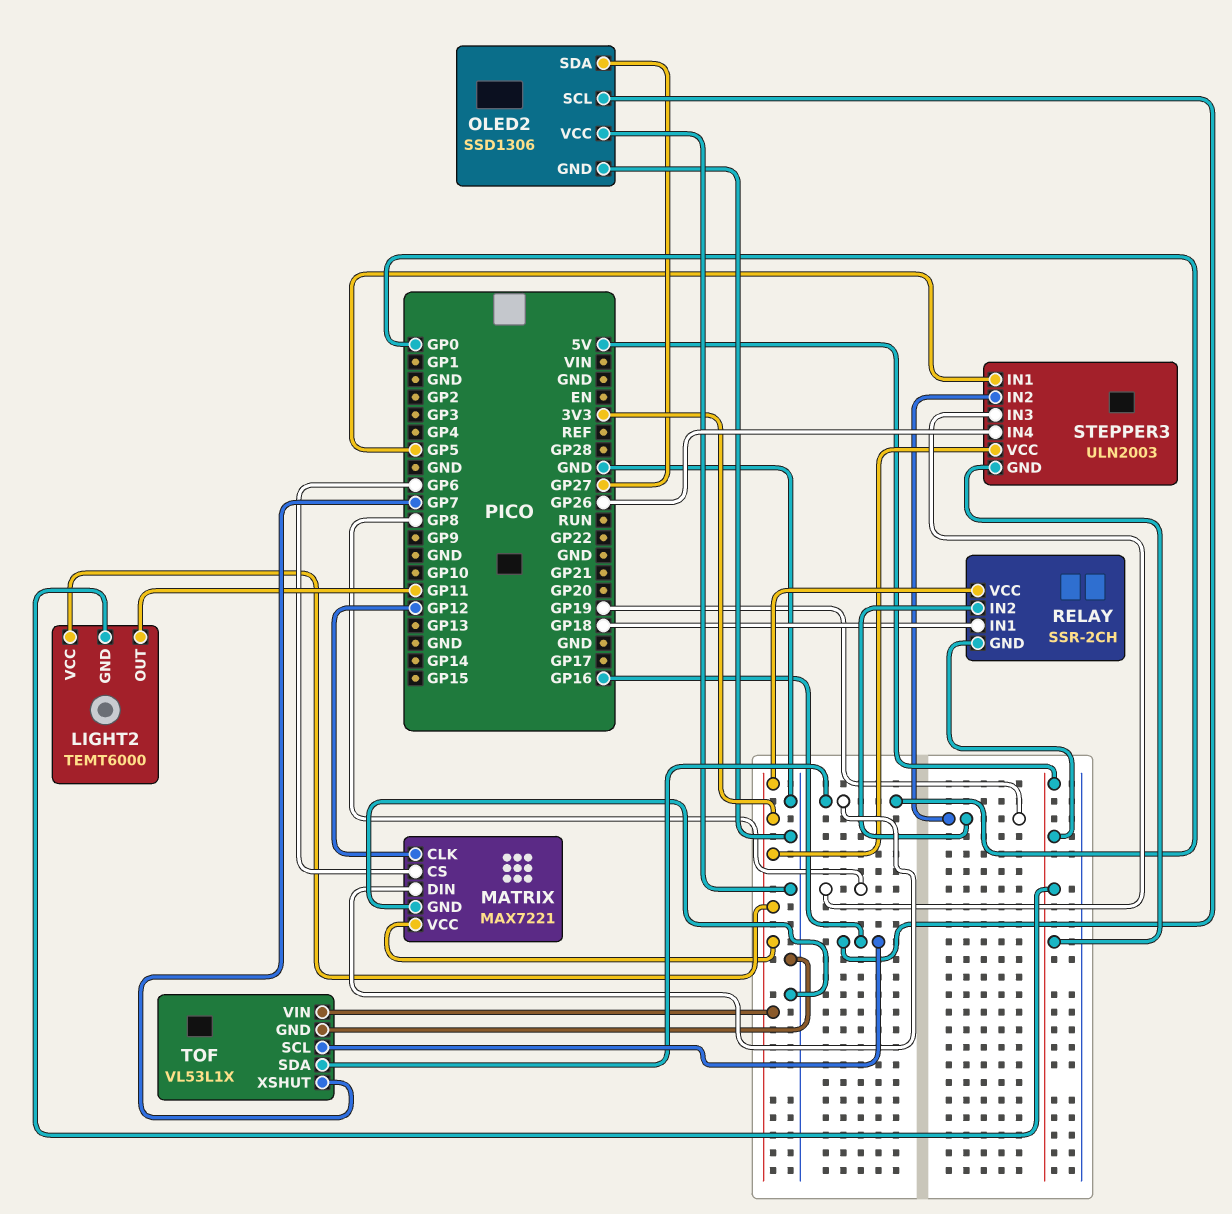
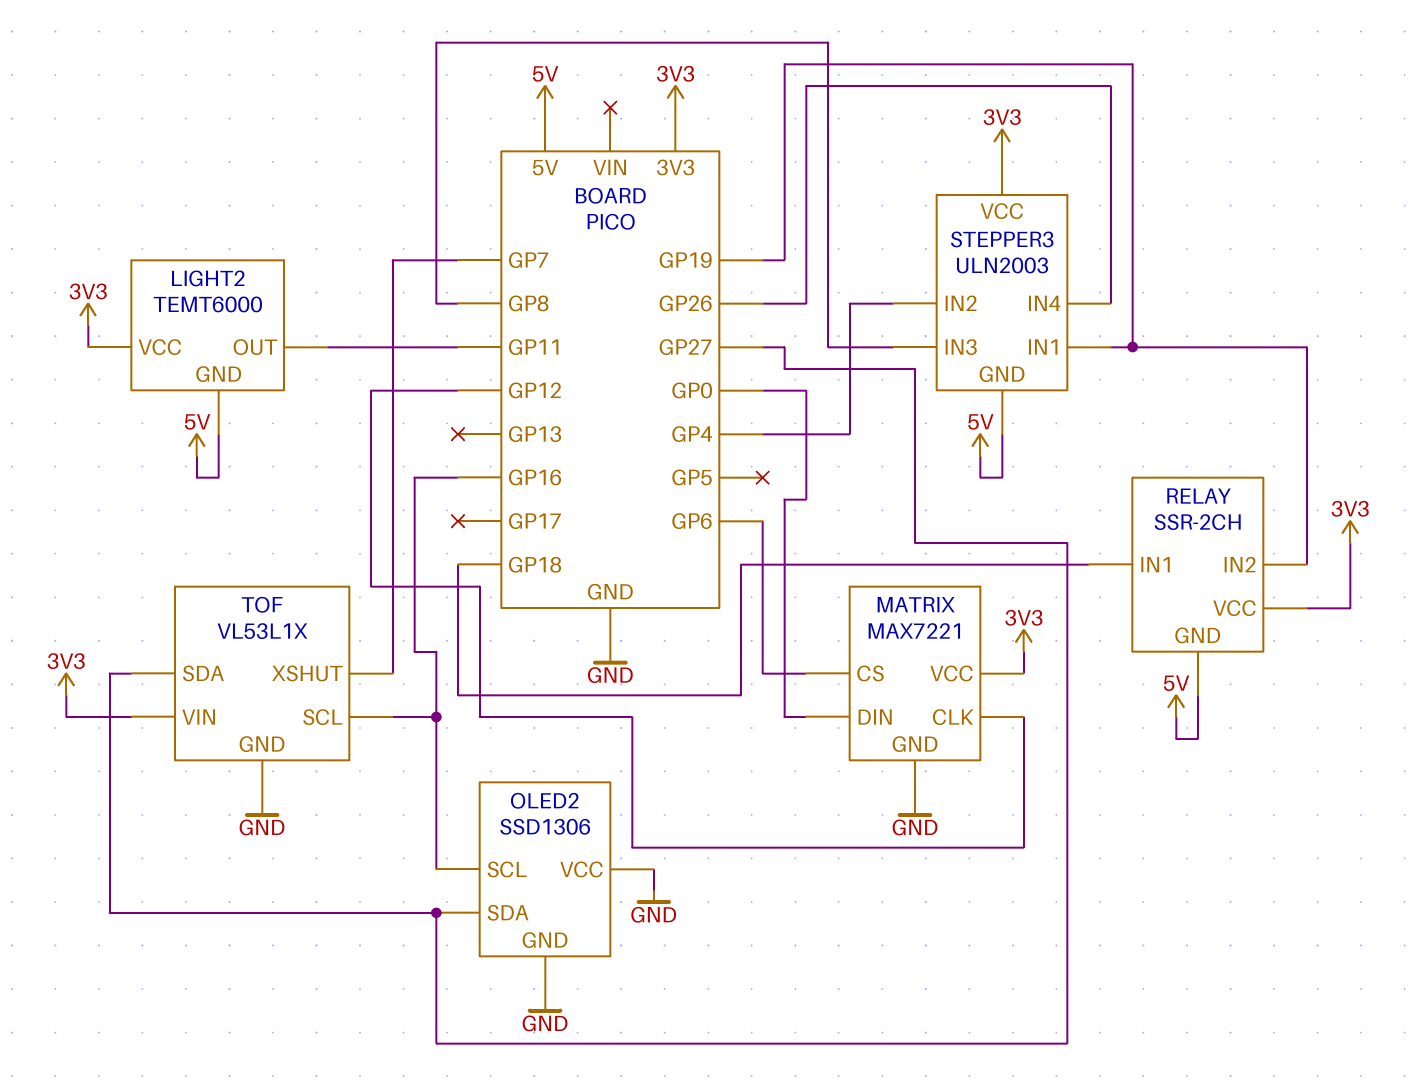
STEPPER3 pin IN1: GP5 -> GP19
STEPPER3 pin IN2: GP19 -> GP4
TOF pin SDA: GP0 -> GP27

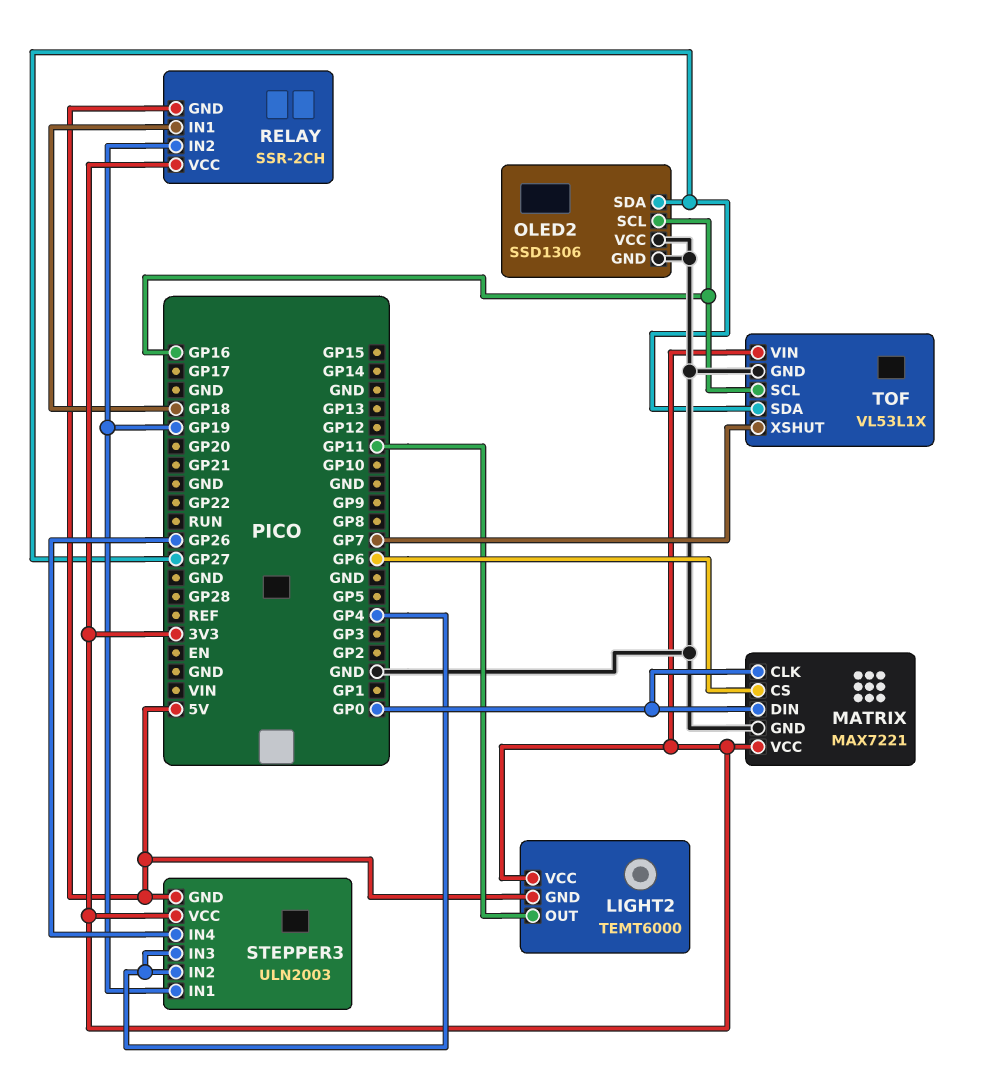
MATRIX pin CLK: GP12 -> GP0
STEPPER3 pin IN3: GP8 -> GP4

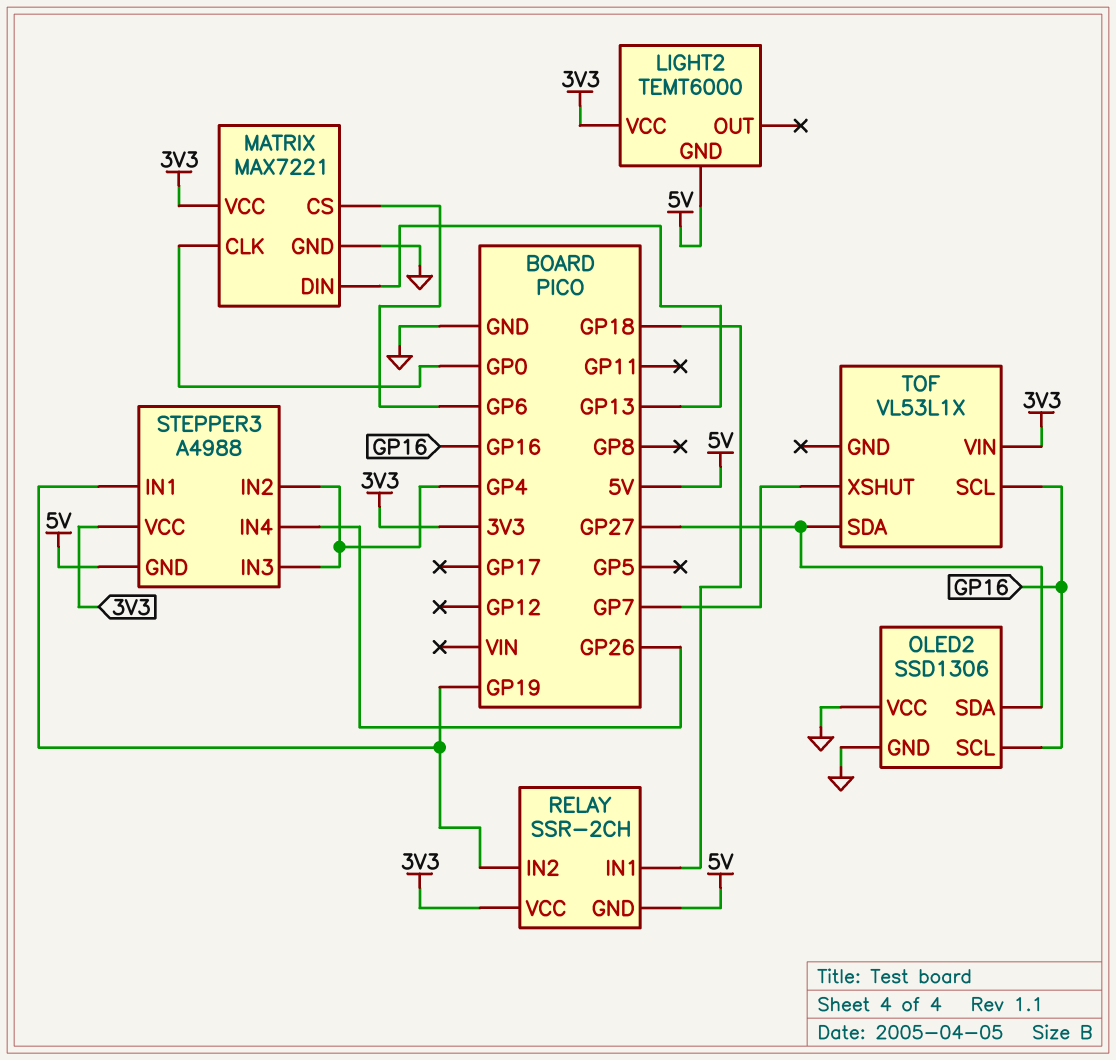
LIGHT2 pin OUT: GP11 -> none
MATRIX pin DIN: GP0 -> GP13
STEPPER3: ULN2003 -> A4988
TOF pin GND: GND -> none

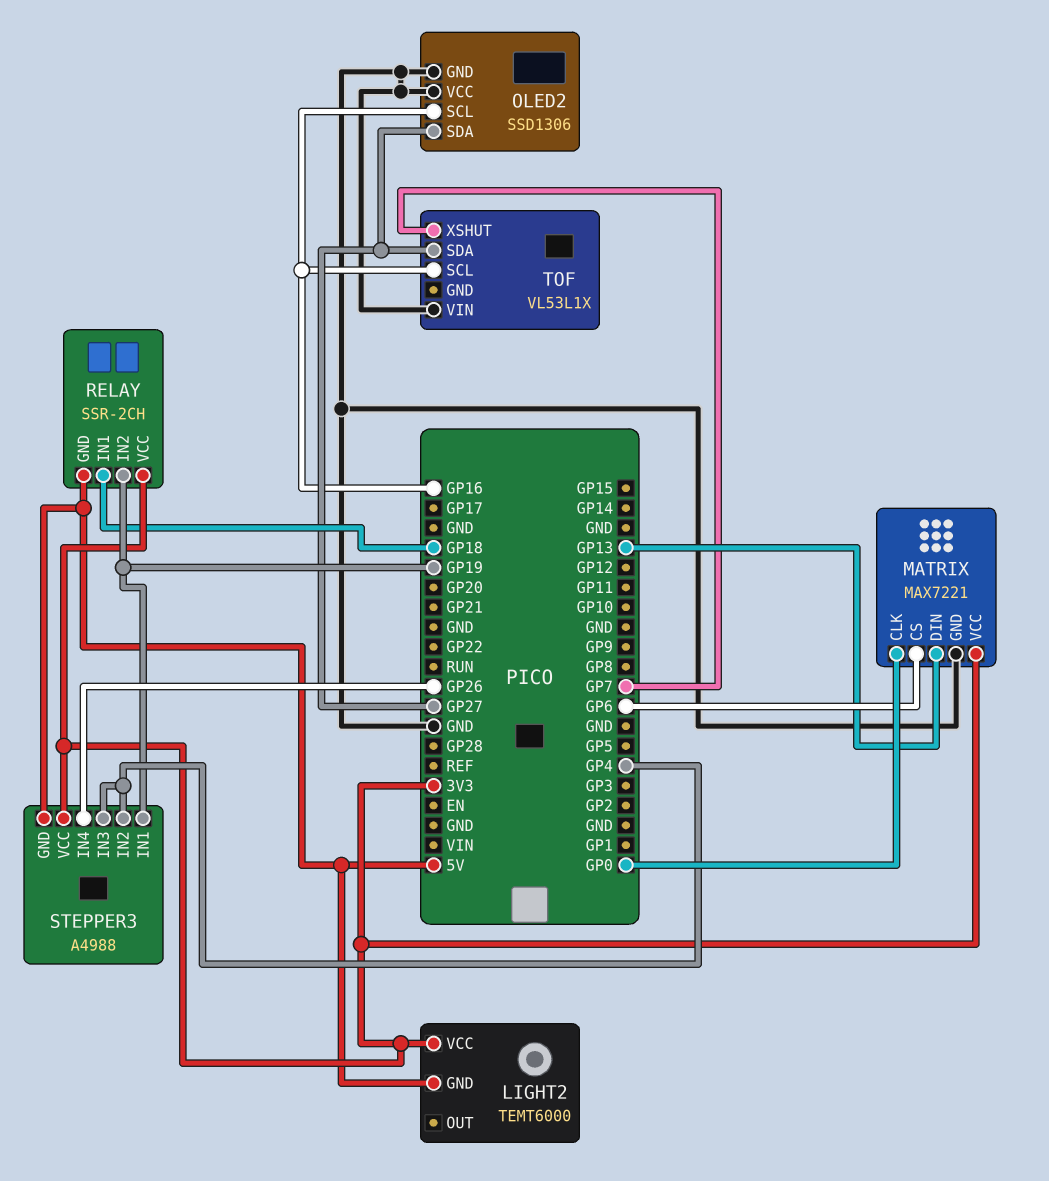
TOF pin VIN: 3V3 -> GND

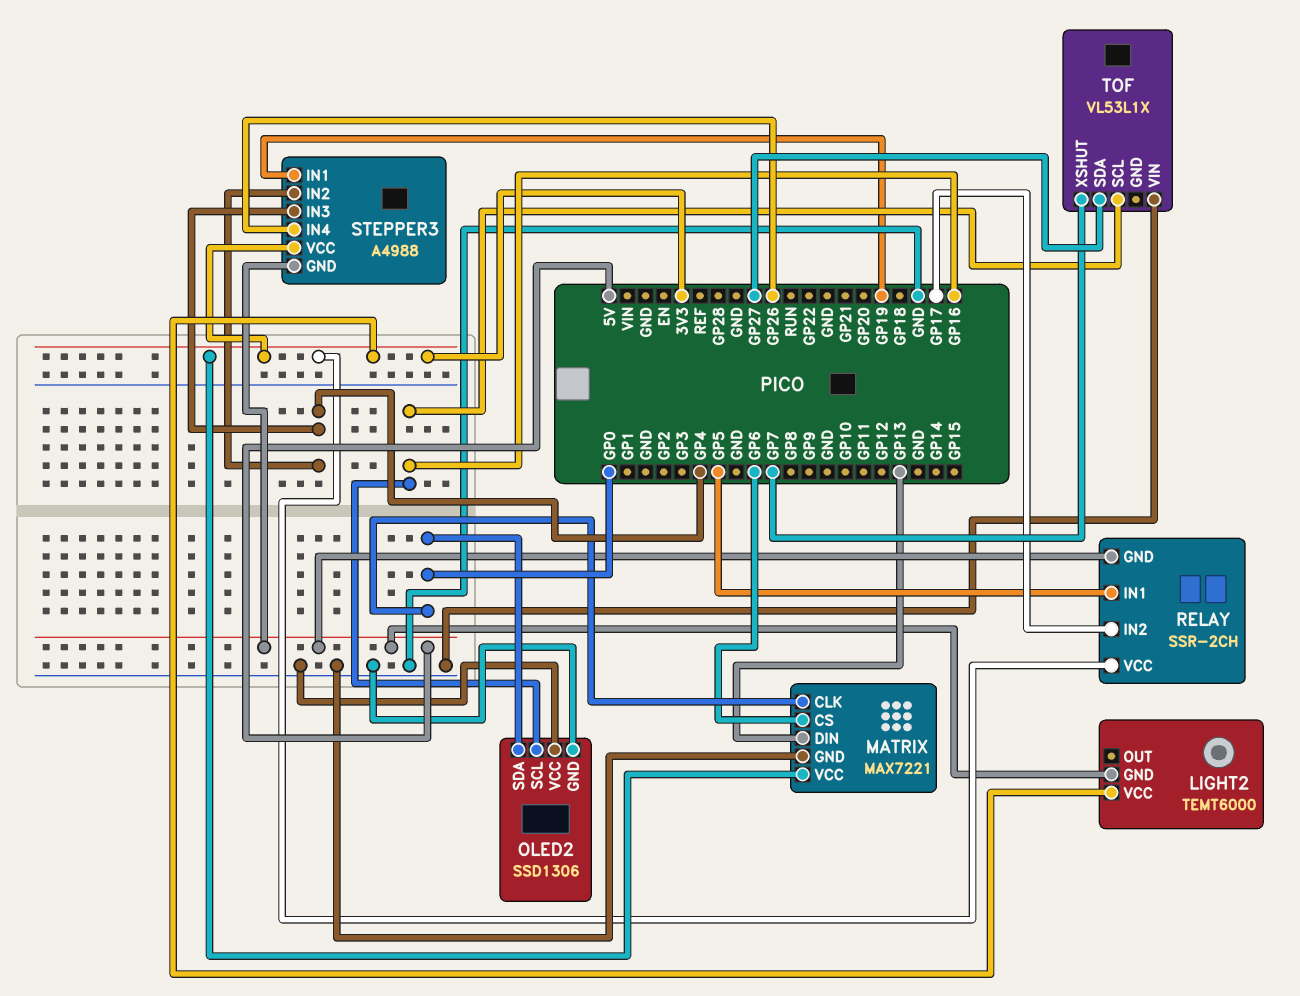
OLED2 pin SDA: GP27 -> GP0
RELAY pin IN1: GP18 -> GP5
RELAY pin IN2: GP19 -> GP17

